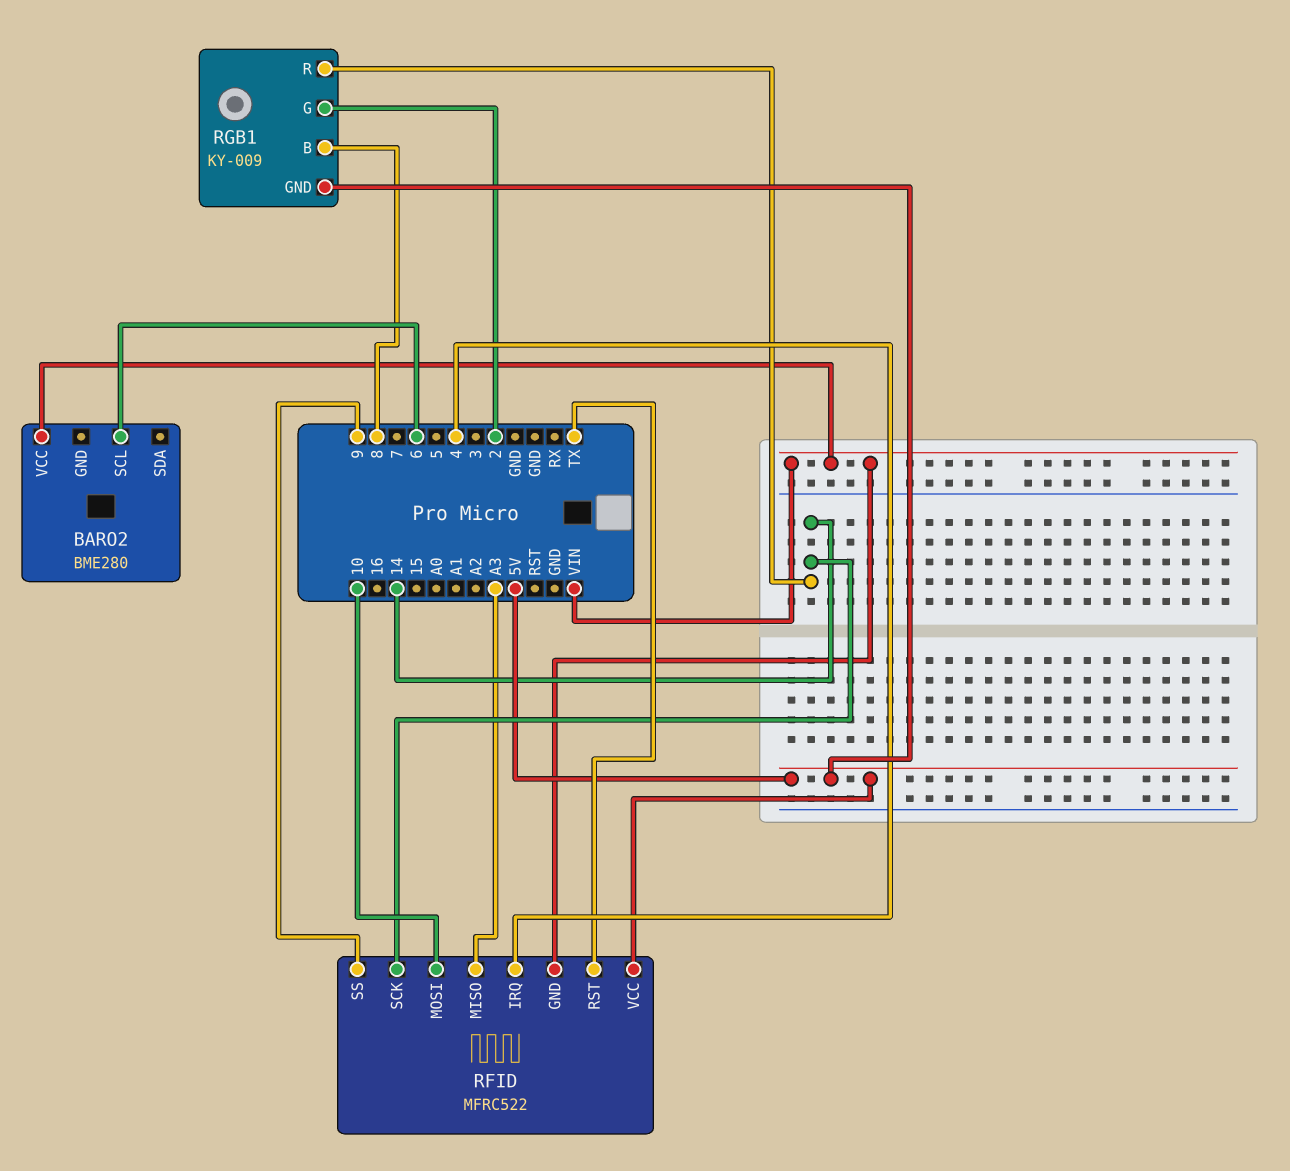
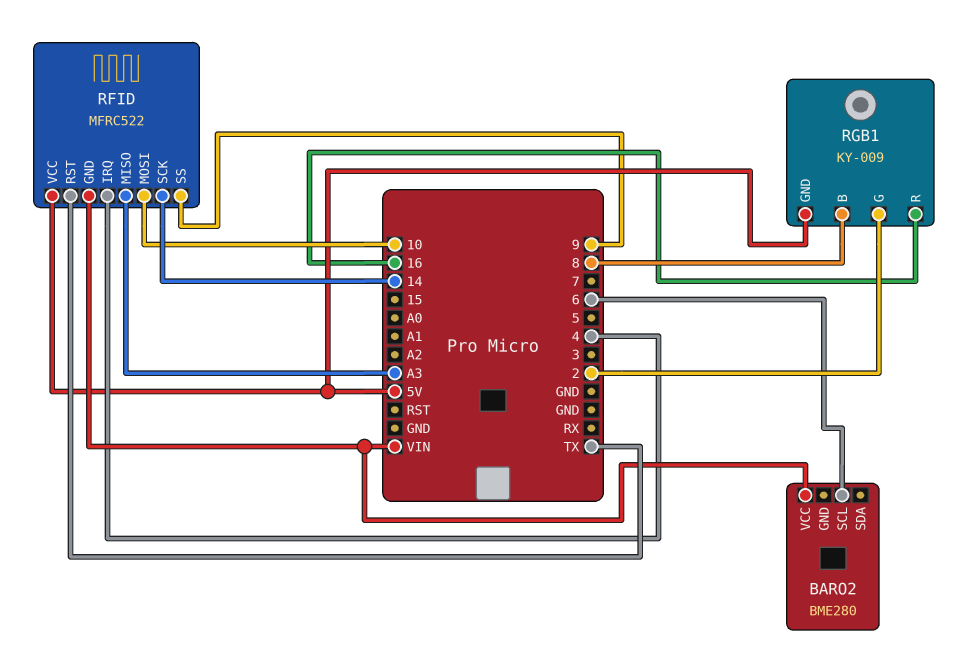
RGB1 pin R: 14 -> 16

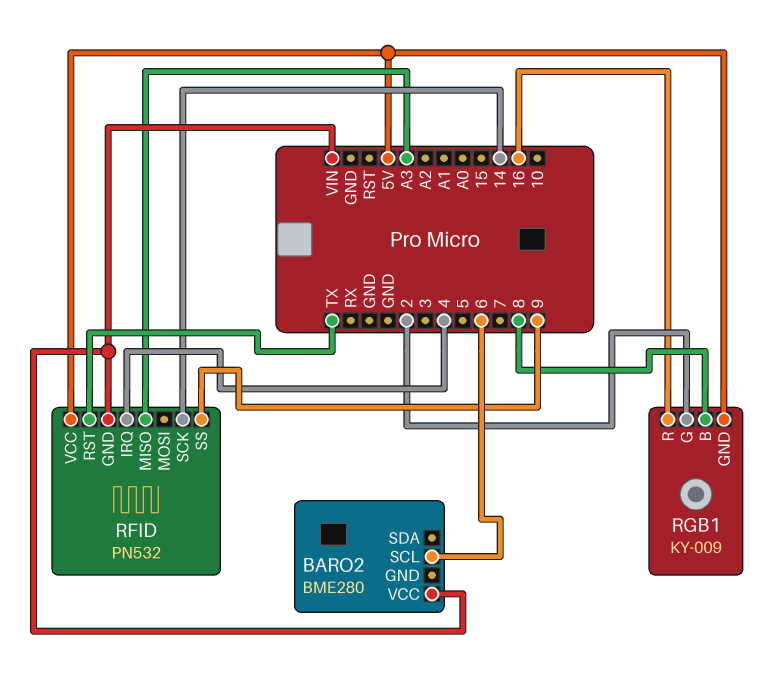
RFID: MFRC522 -> PN532
RFID pin MOSI: 10 -> none

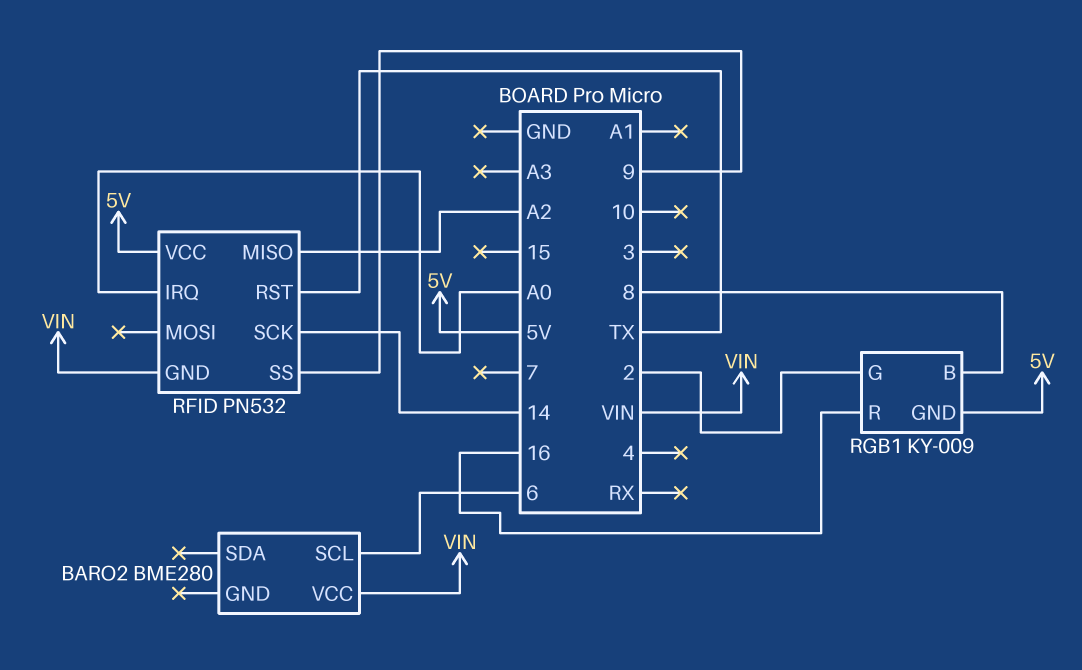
RFID pin IRQ: 4 -> A0
RFID pin MISO: A3 -> A2

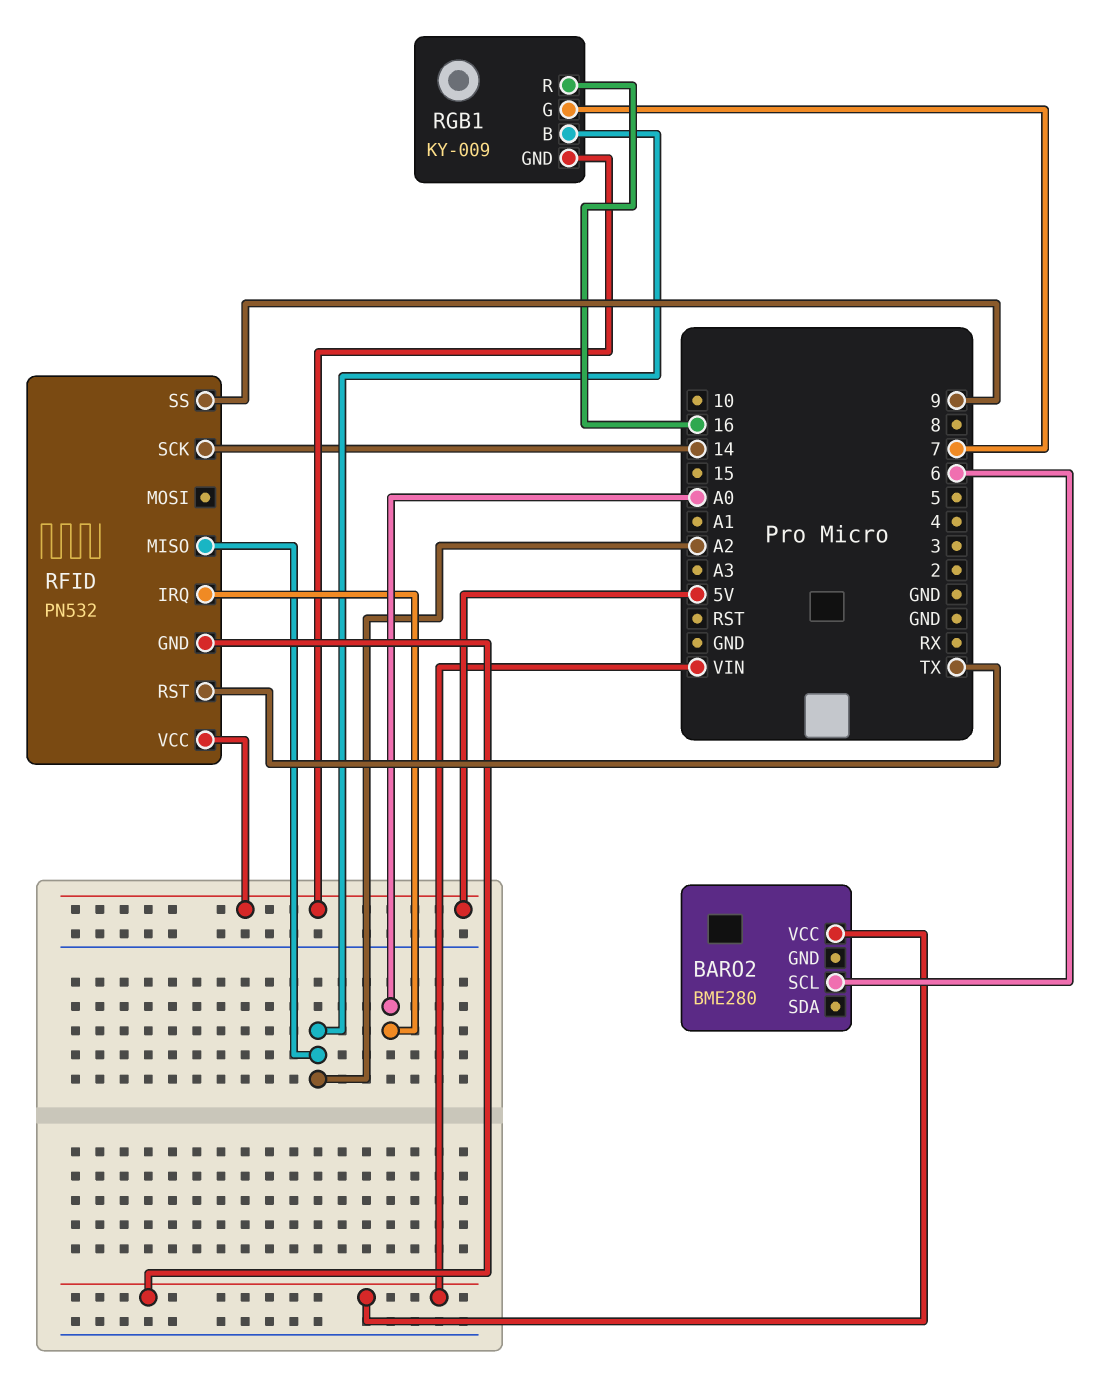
RGB1 pin B: 8 -> A2
RGB1 pin G: 2 -> 7

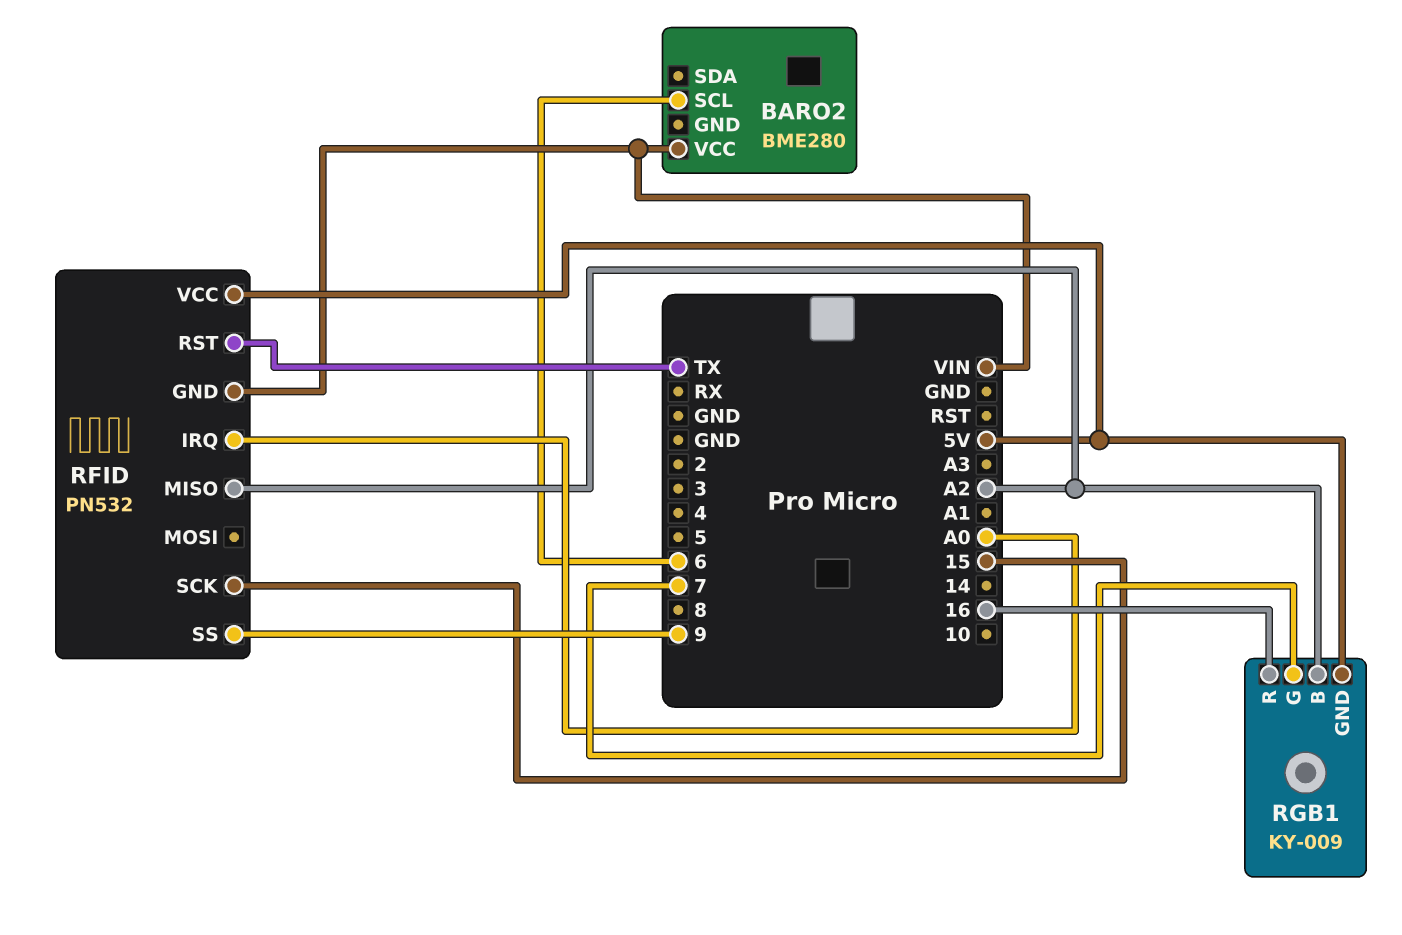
RFID pin SCK: 14 -> 15

